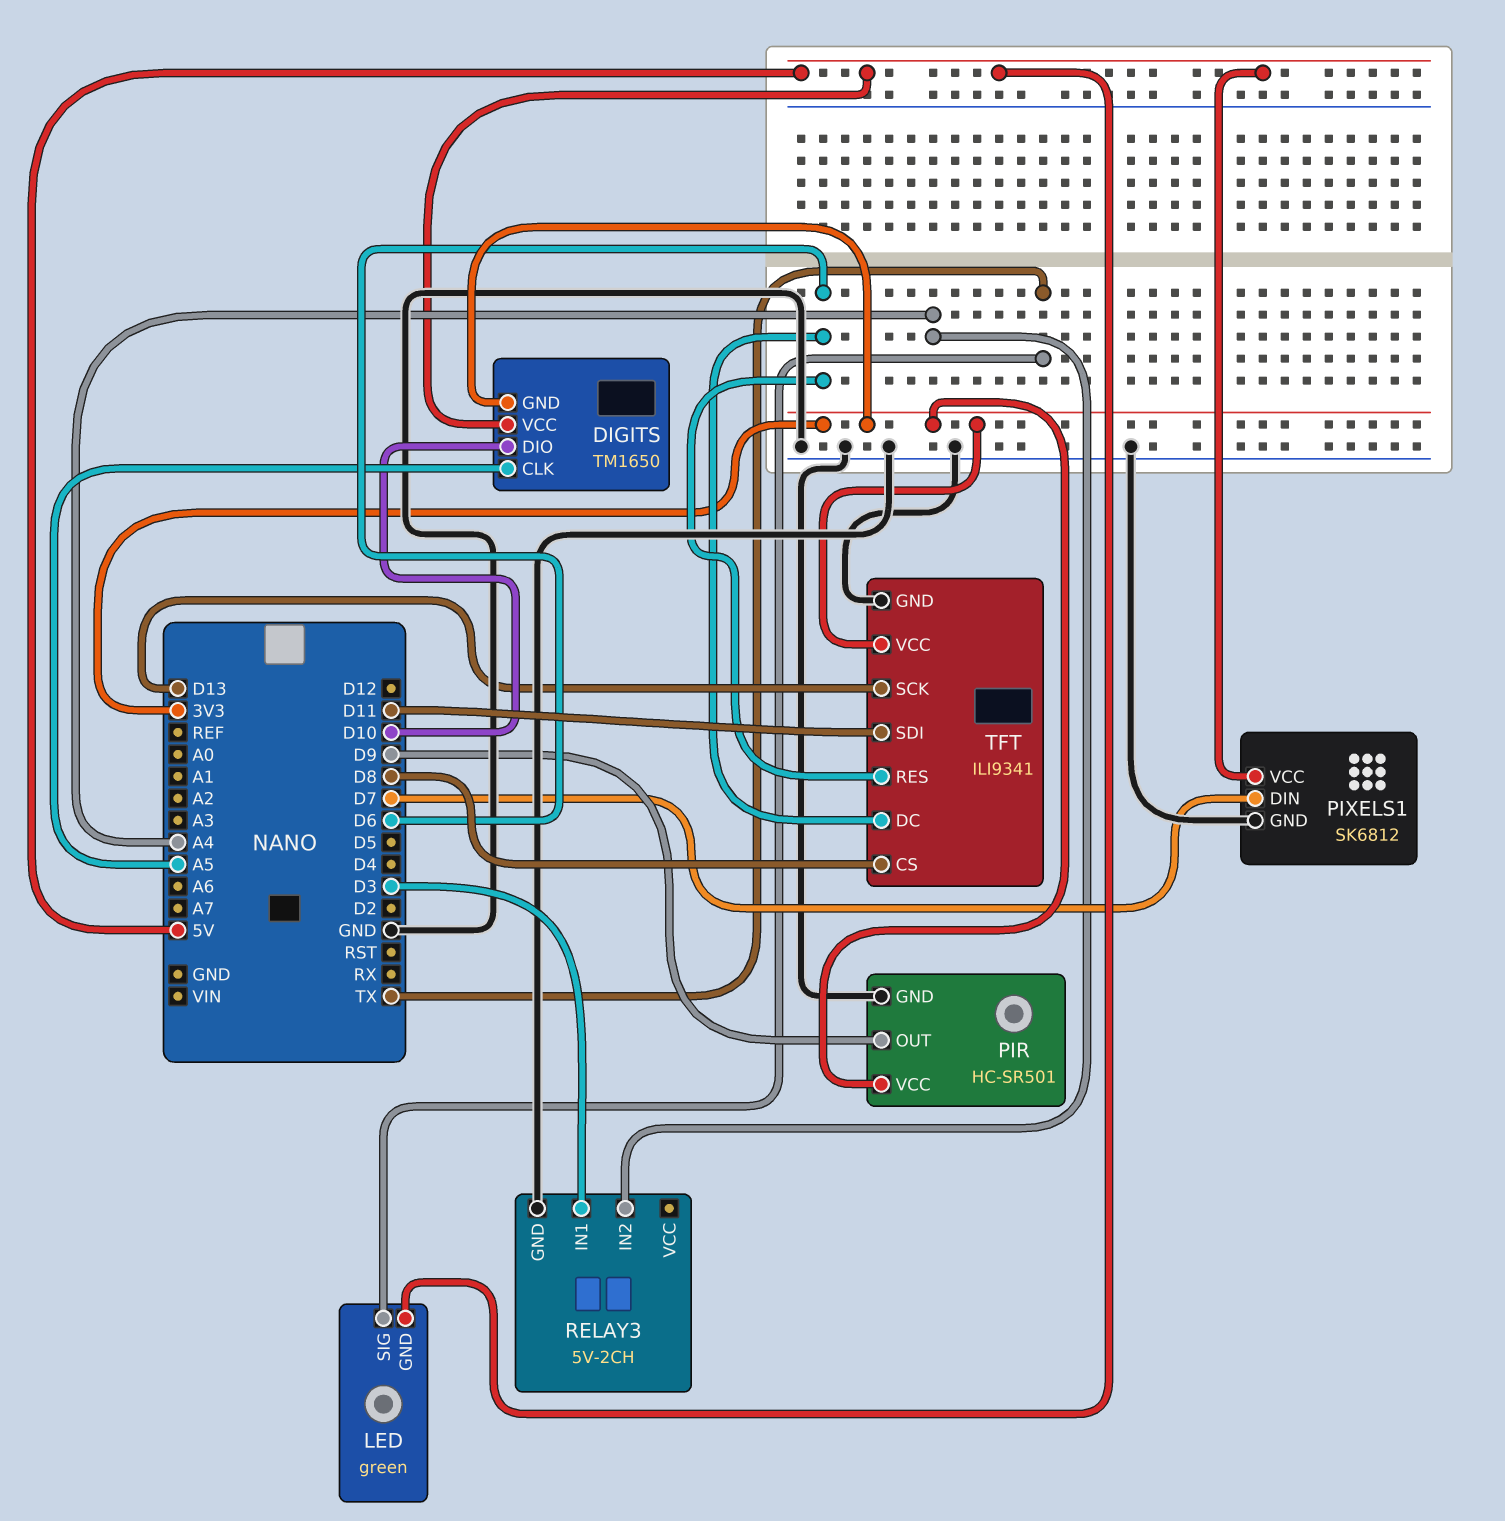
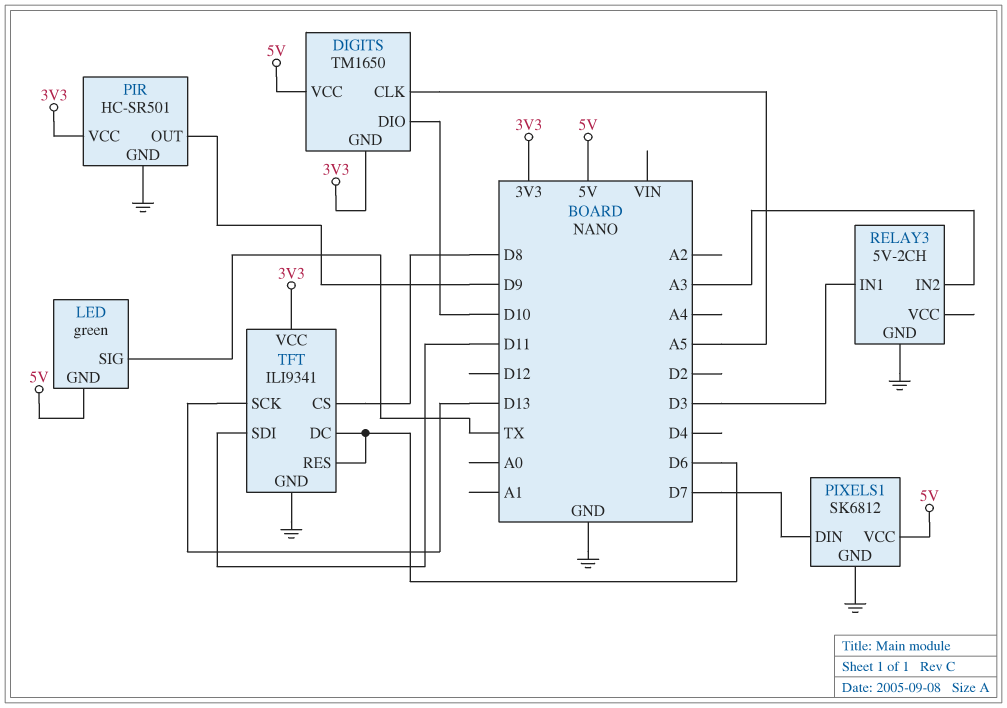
RELAY3 pin IN2: A4 -> A3

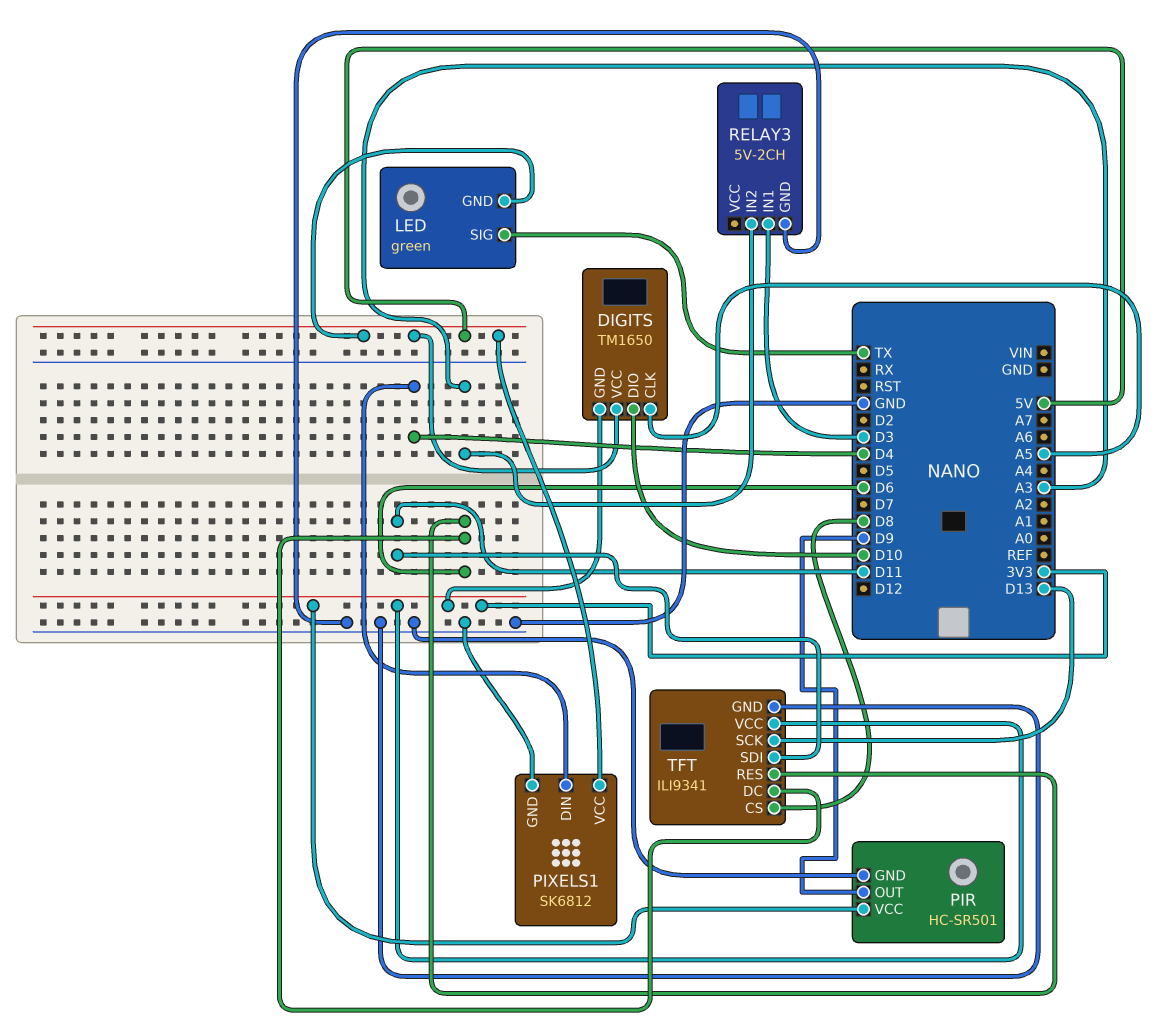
PIXELS1 pin DIN: D7 -> D4

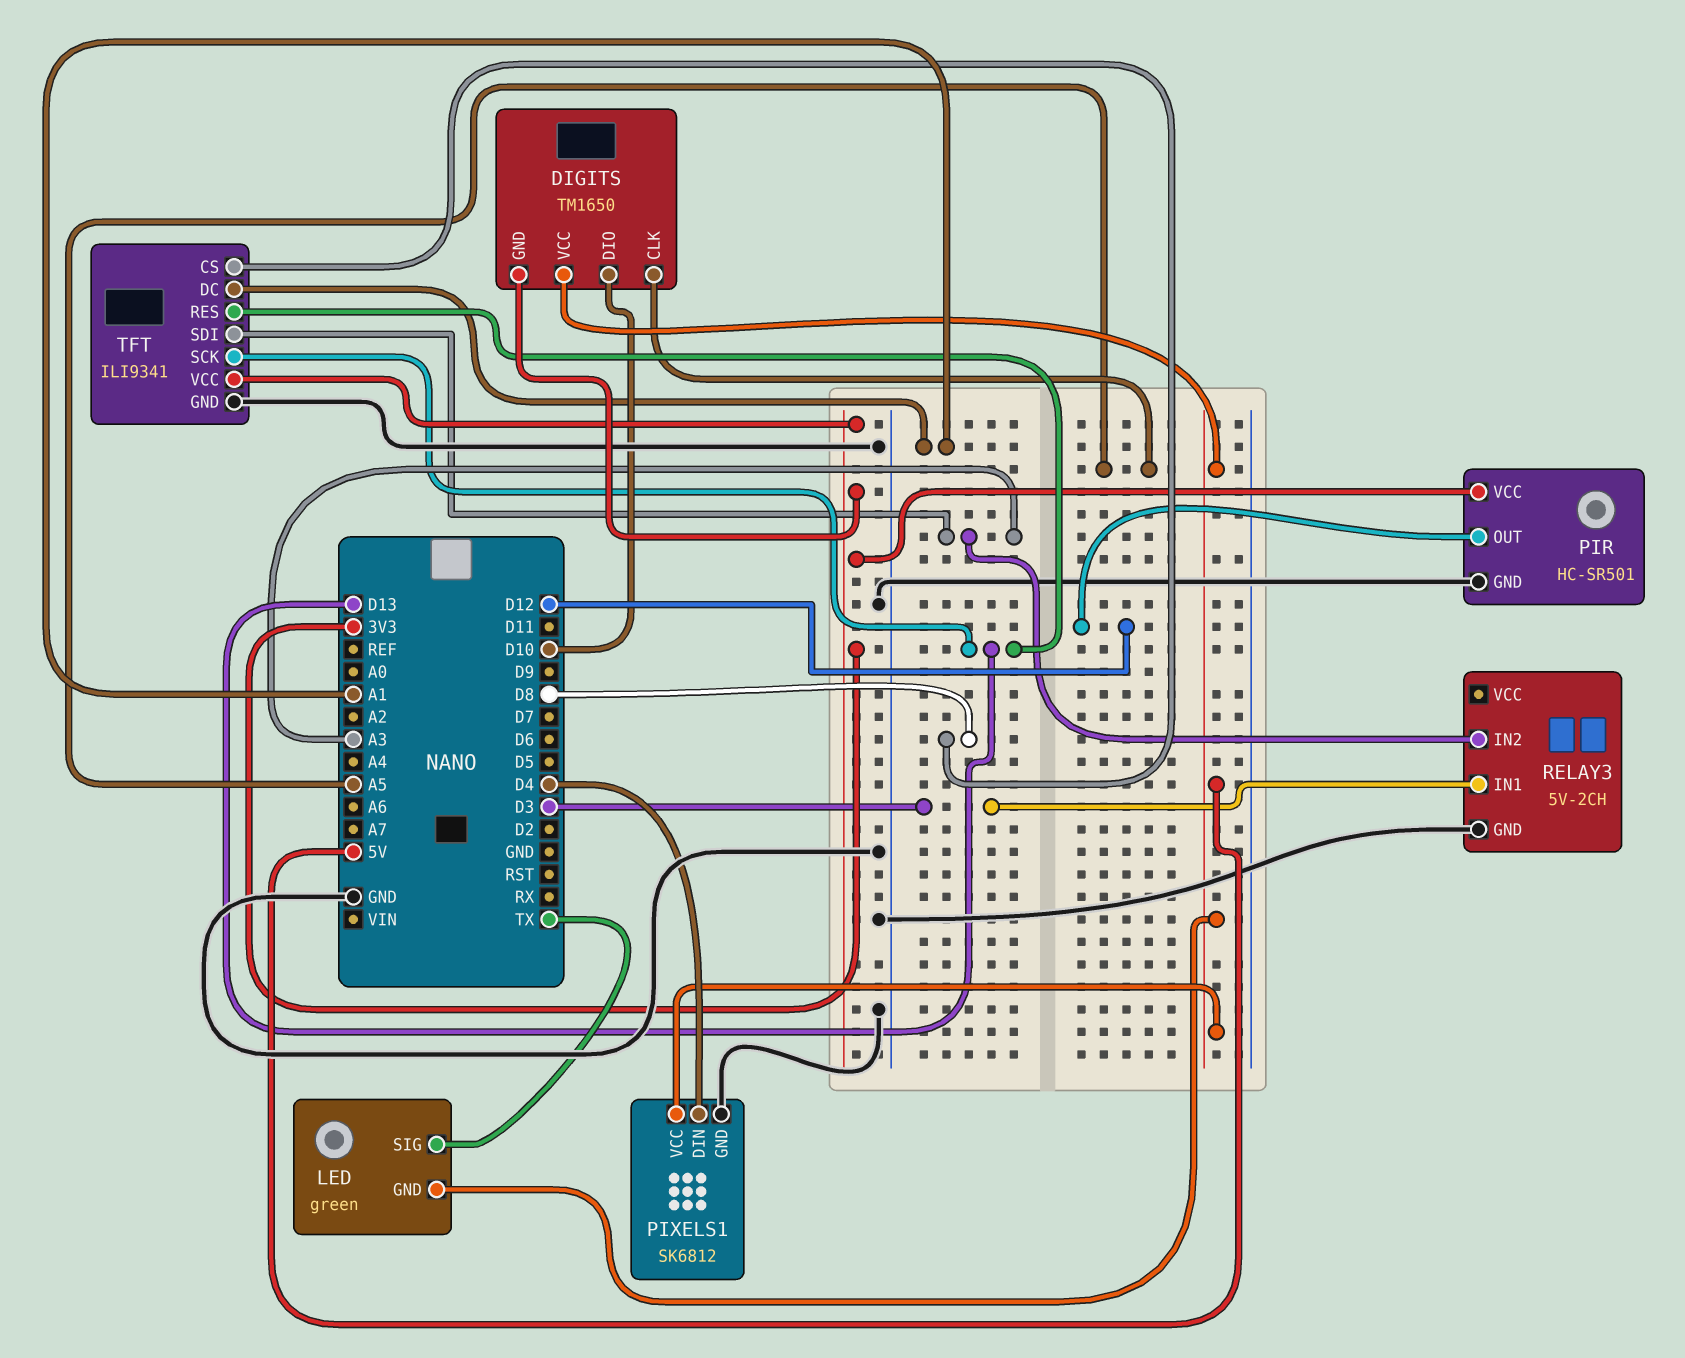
PIR pin OUT: D9 -> D12
TFT pin DC: D6 -> A1
TFT pin RES: D6 -> D13
TFT pin SDI: D11 -> A3

